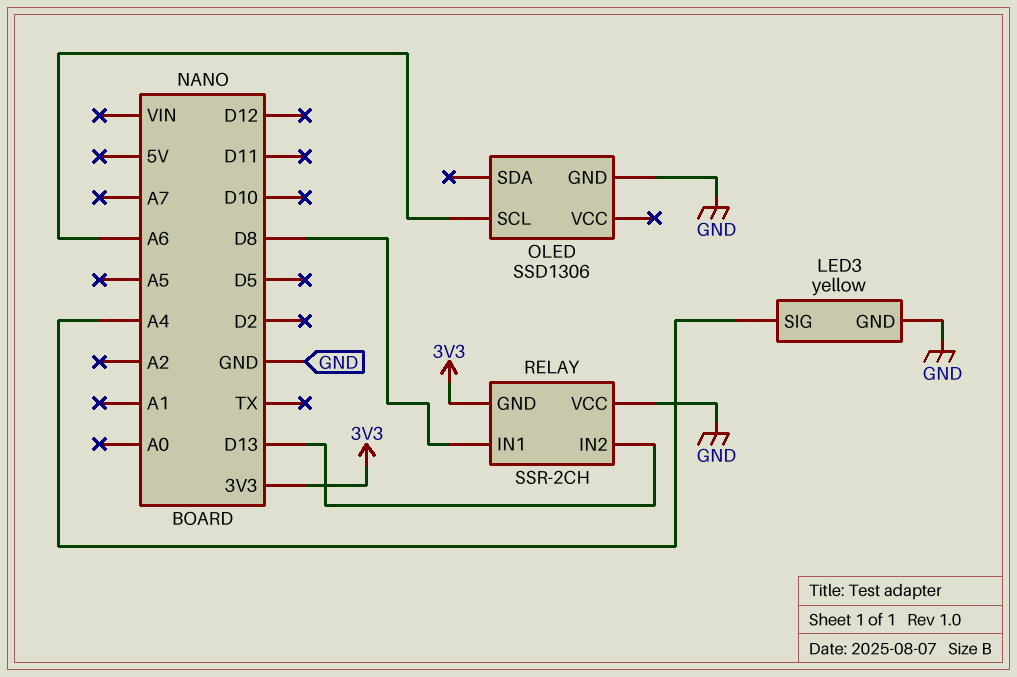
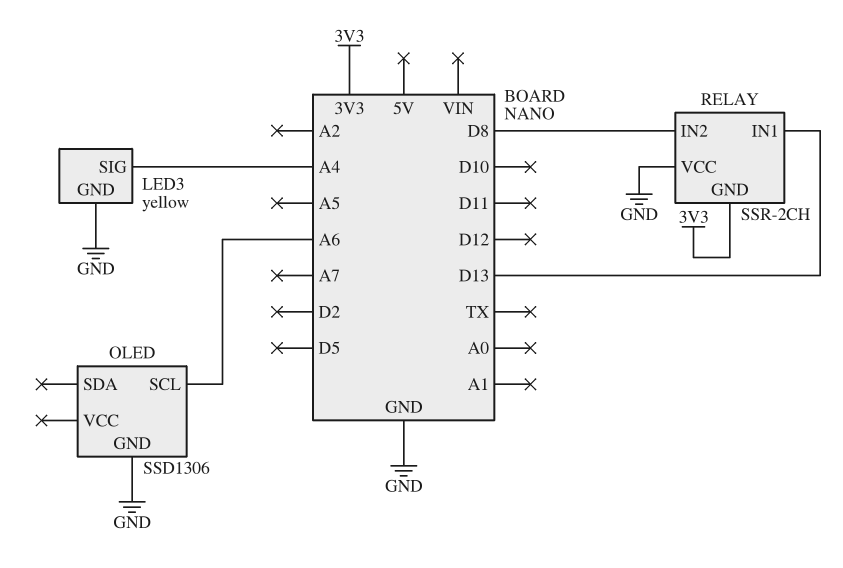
RELAY pin IN1: D8 -> D13
RELAY pin IN2: D13 -> D8

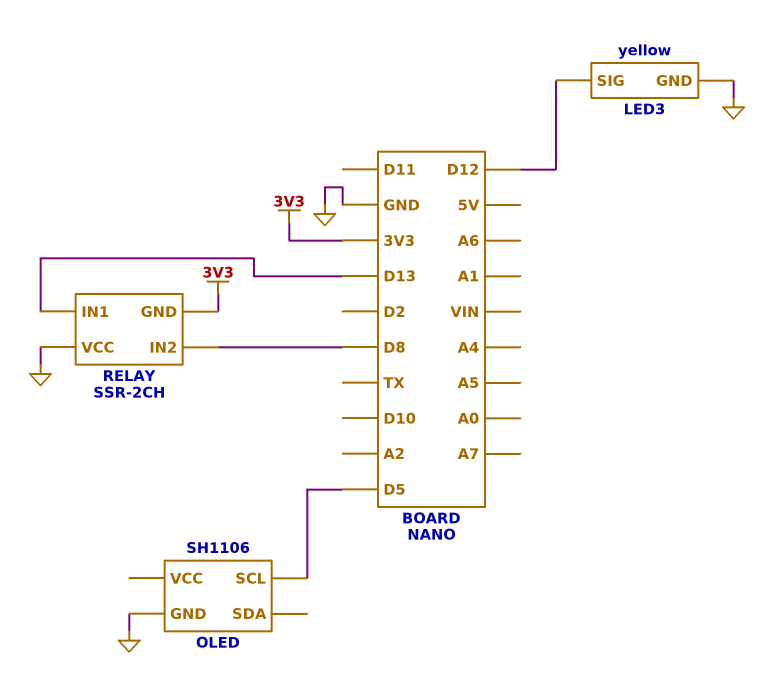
LED3 pin SIG: A4 -> D12
OLED: SSD1306 -> SH1106
OLED pin SCL: A6 -> D5

